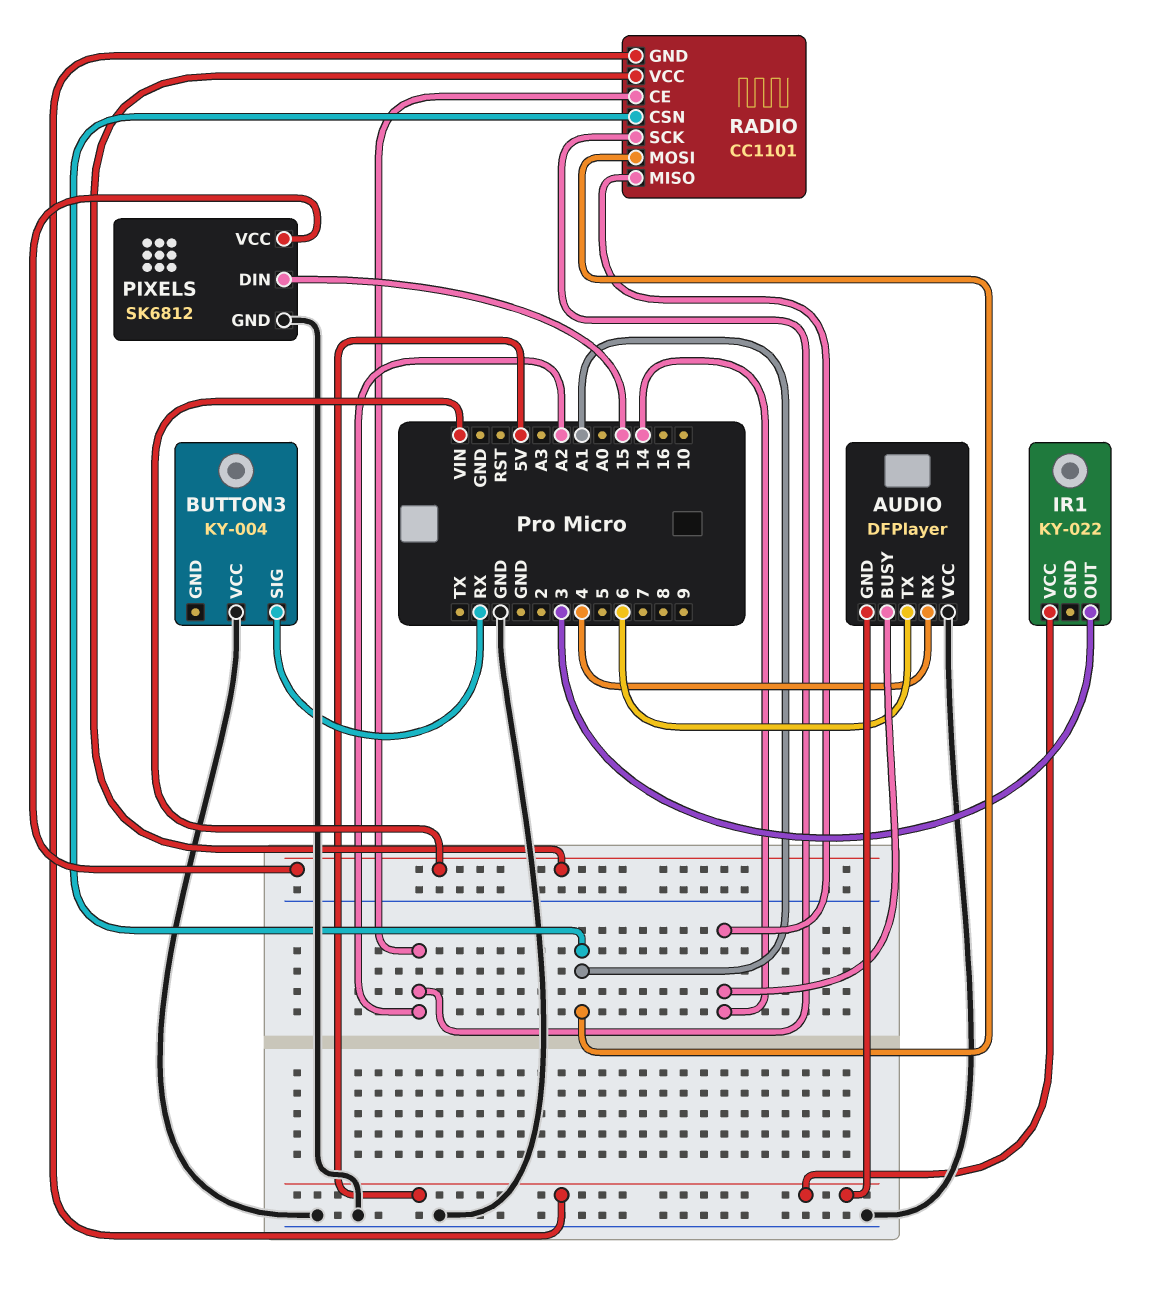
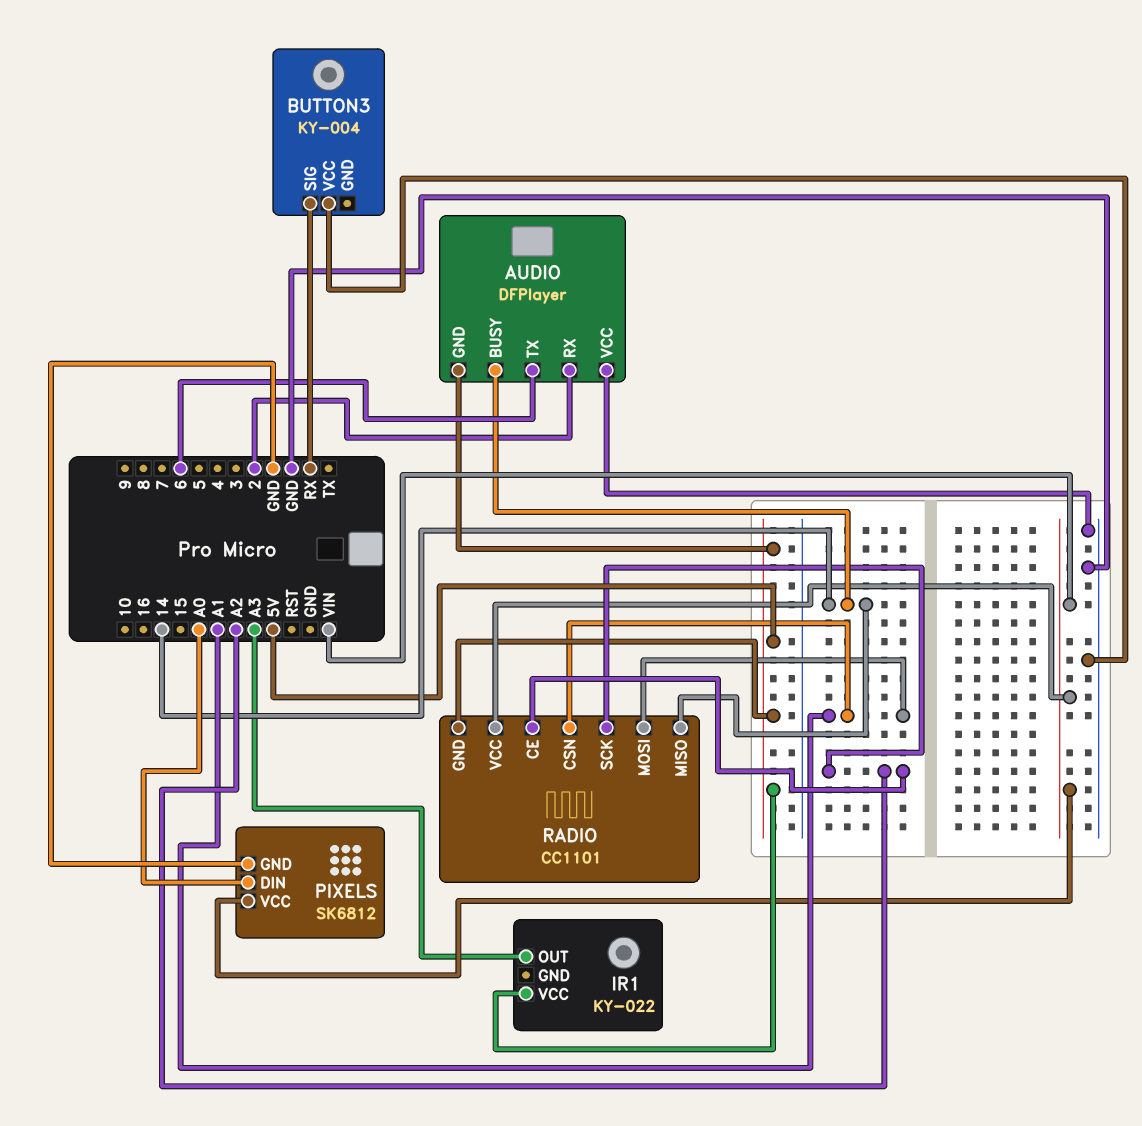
AUDIO pin RX: 4 -> 2
IR1 pin OUT: 3 -> A3
PIXELS pin DIN: 15 -> A0

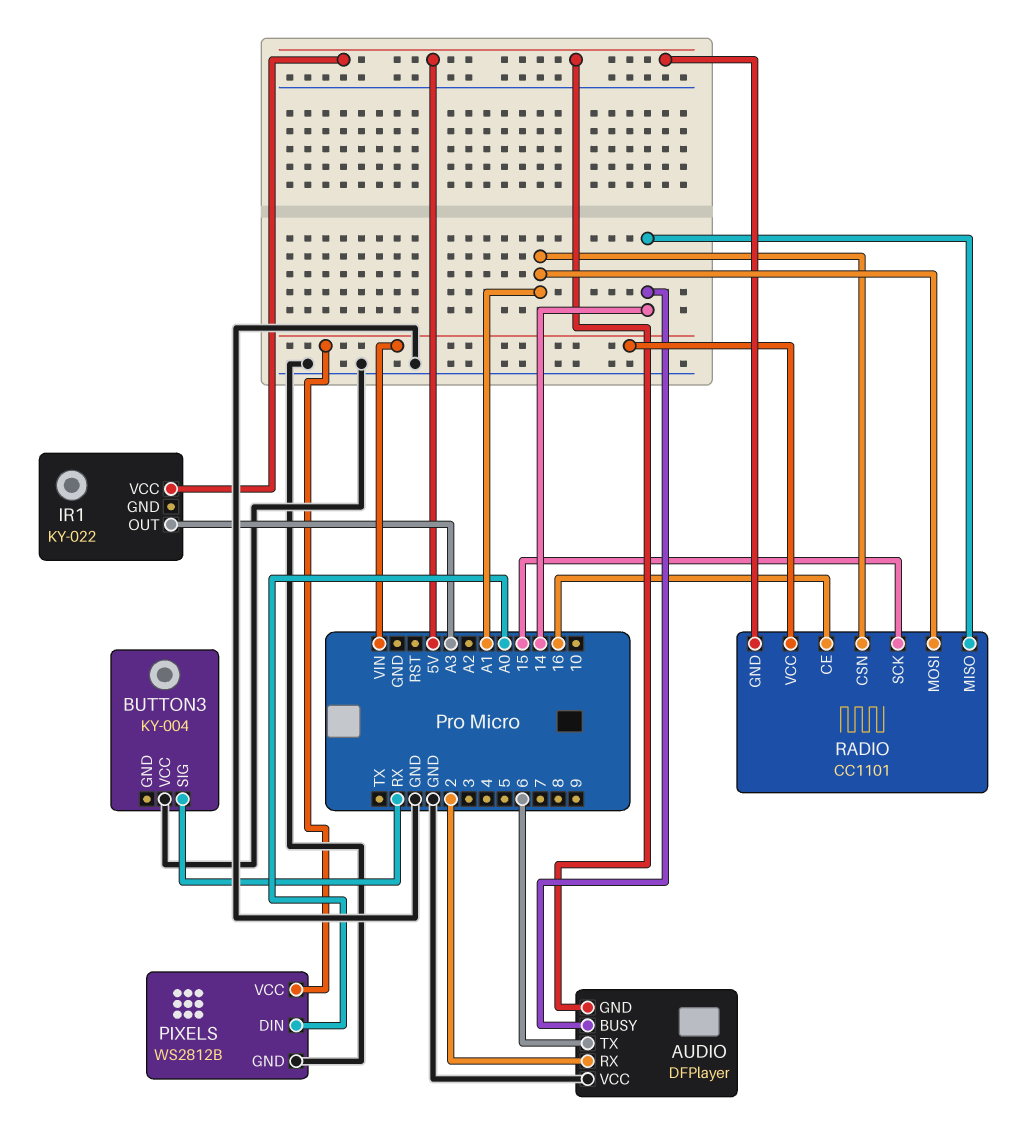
PIXELS: SK6812 -> WS2812B
RADIO pin CE: A2 -> 16
RADIO pin SCK: A2 -> 15

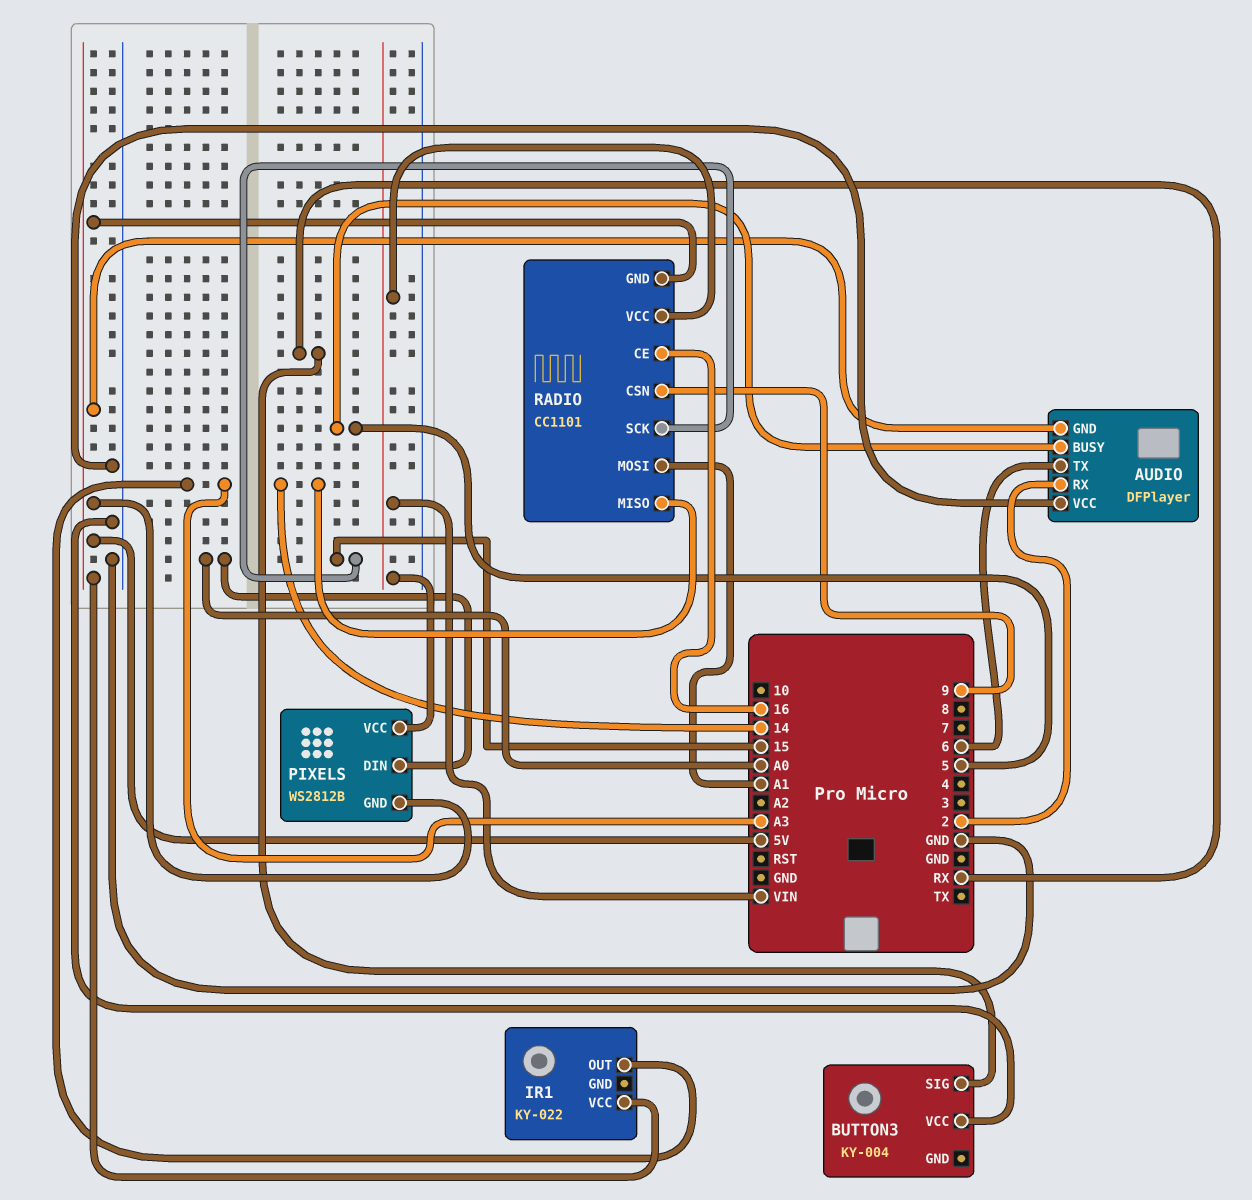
AUDIO pin BUSY: 14 -> 5
PIXELS pin GND: GND -> 5V
RADIO pin CSN: A1 -> 9

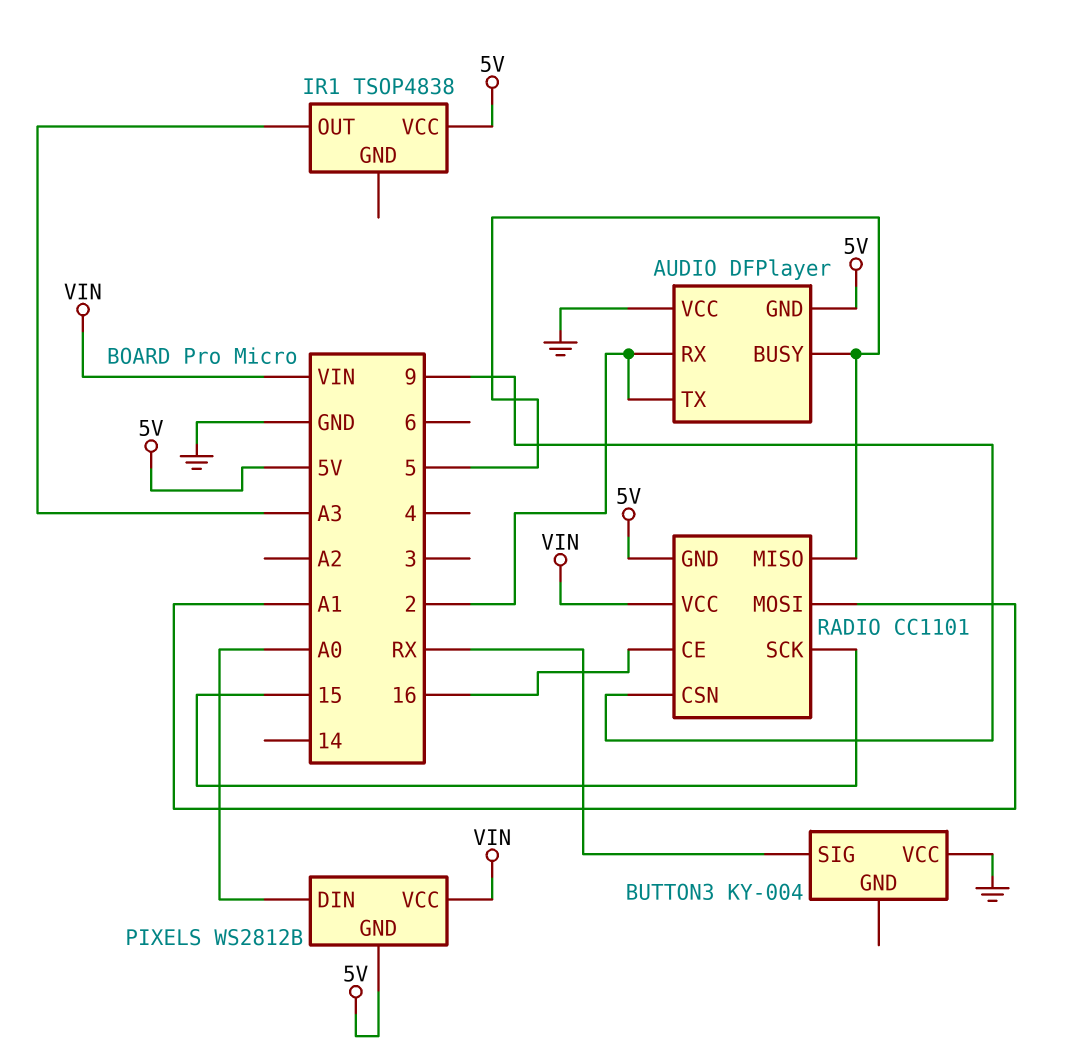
AUDIO pin TX: 6 -> 2
IR1: KY-022 -> TSOP4838
RADIO pin MISO: 14 -> 5

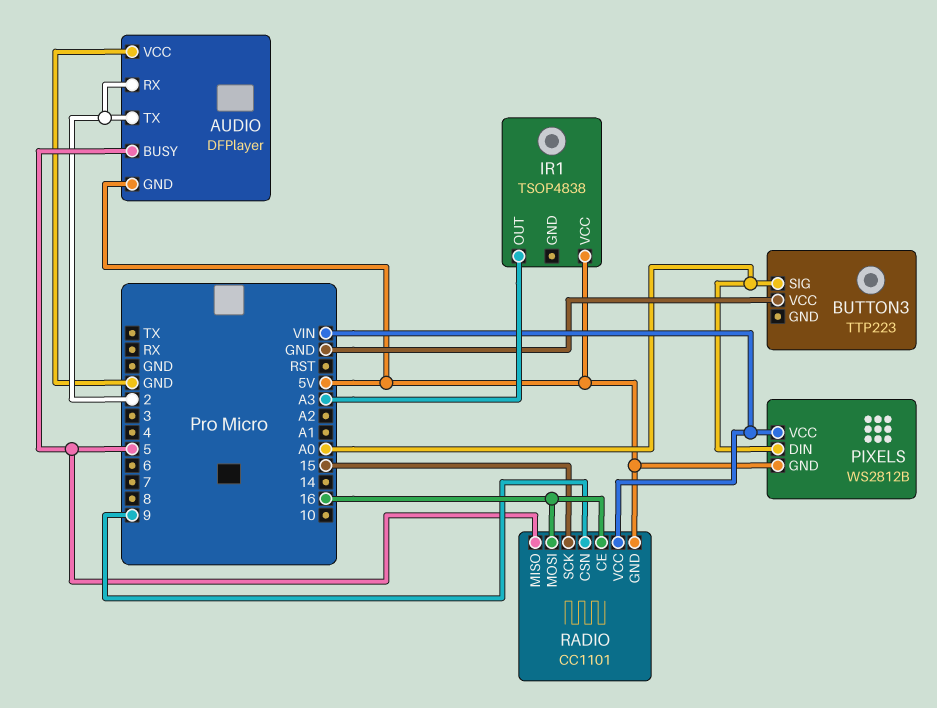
BUTTON3: KY-004 -> TTP223
BUTTON3 pin SIG: RX -> A0
RADIO pin MOSI: A1 -> 16

